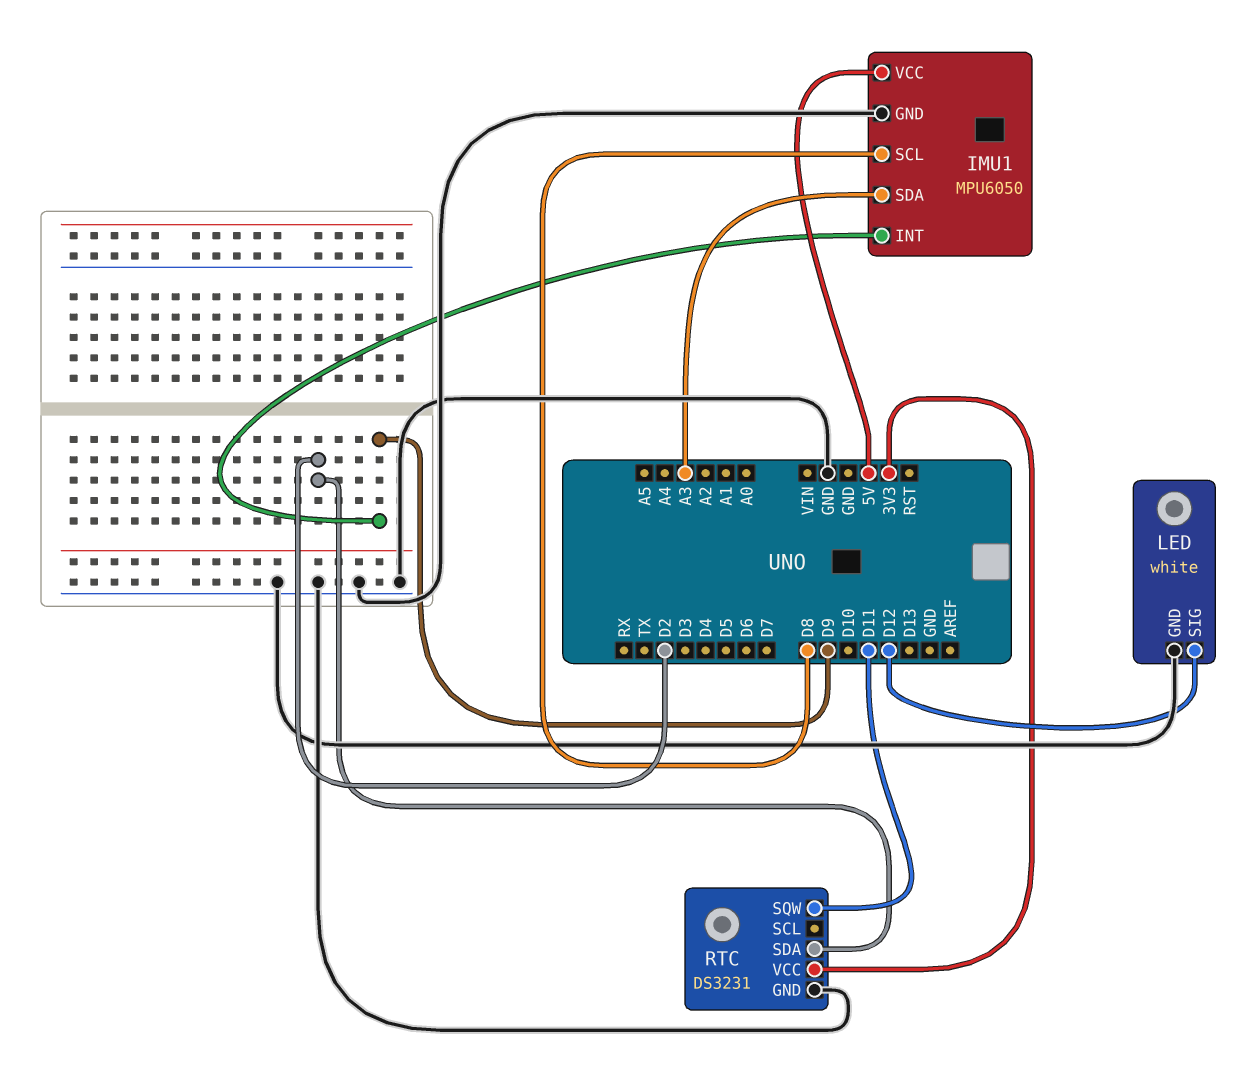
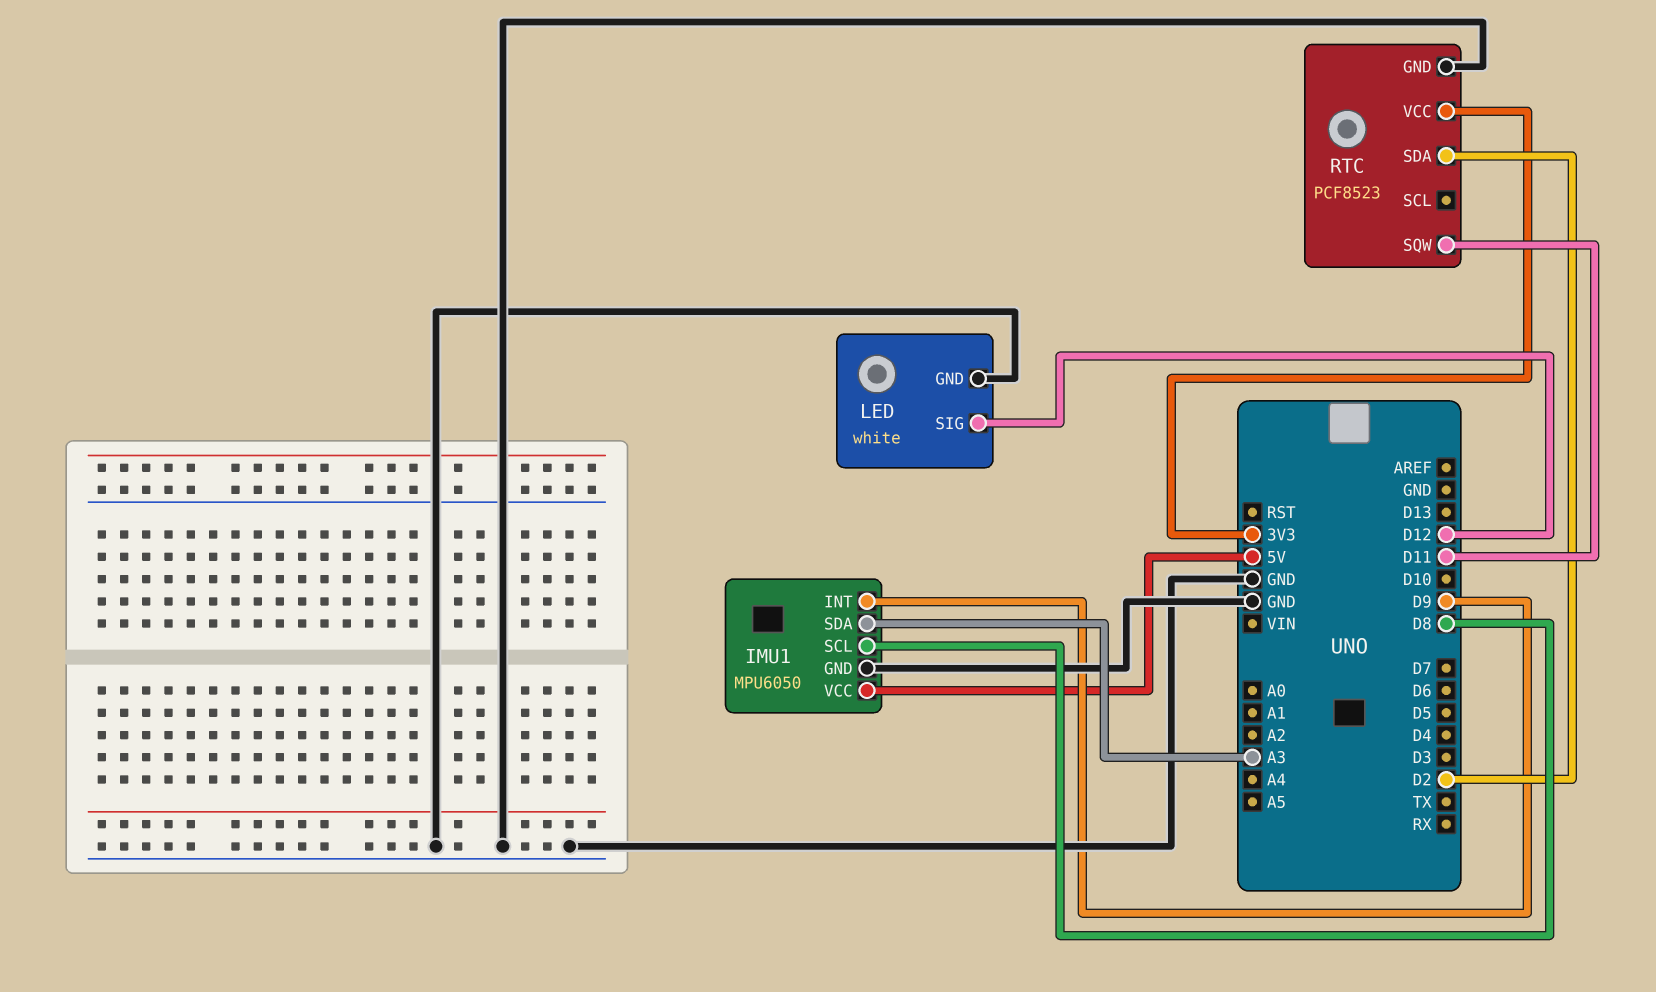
RTC: DS3231 -> PCF8523

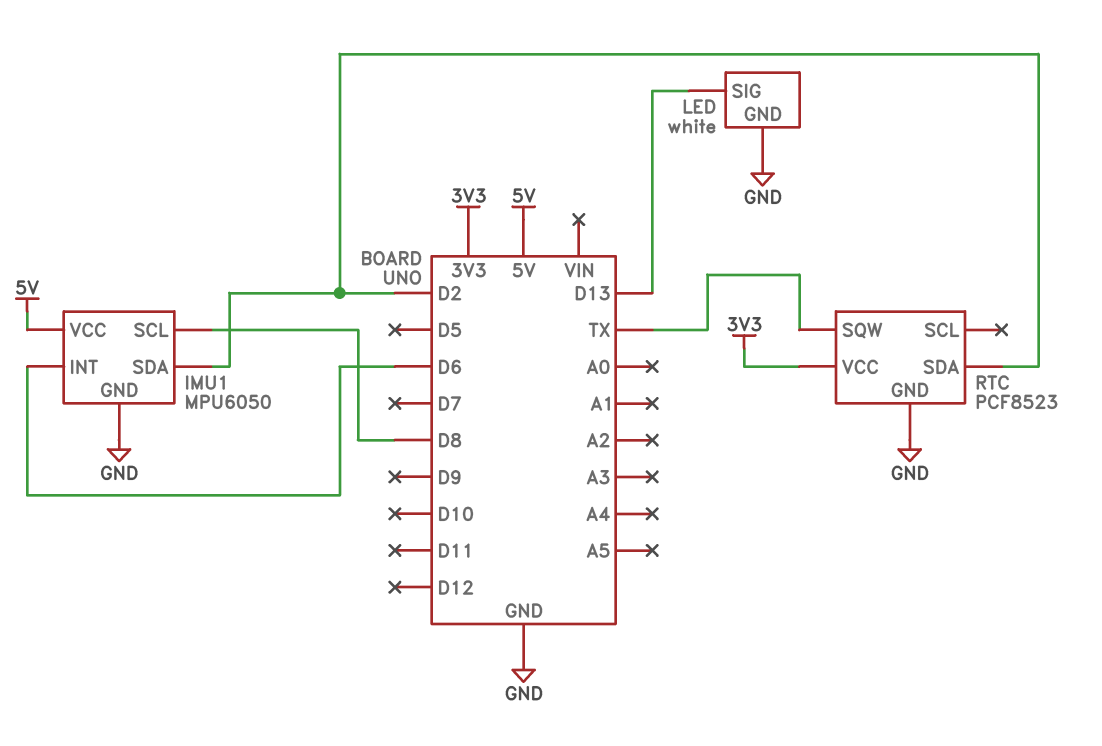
IMU1 pin INT: D9 -> D6
IMU1 pin SDA: A3 -> D2
LED pin SIG: D12 -> D13
RTC pin SQW: D11 -> TX

